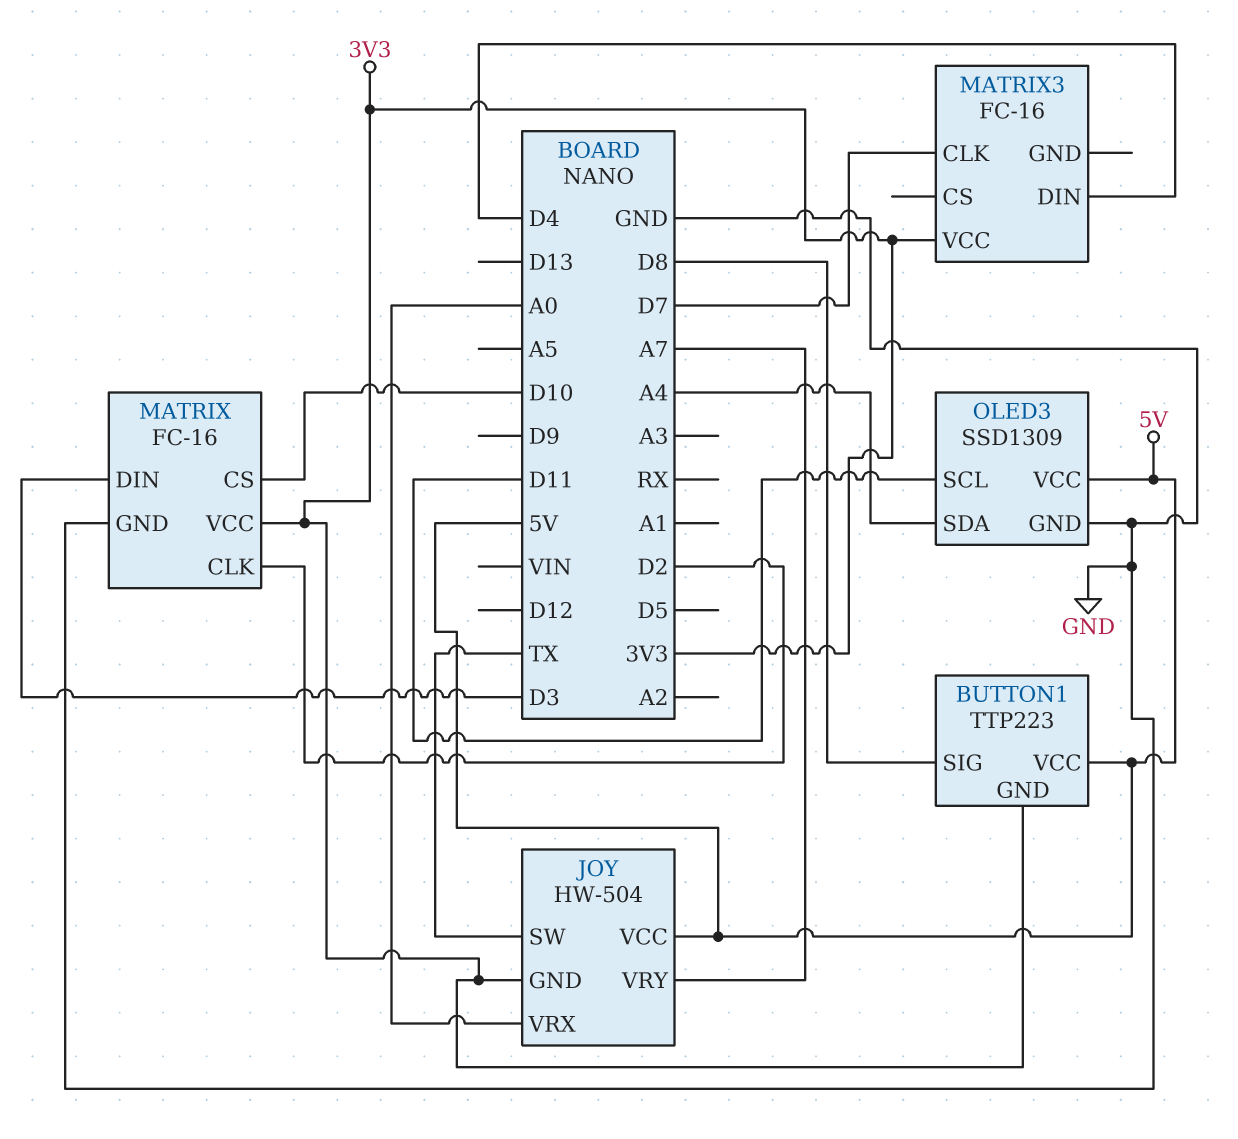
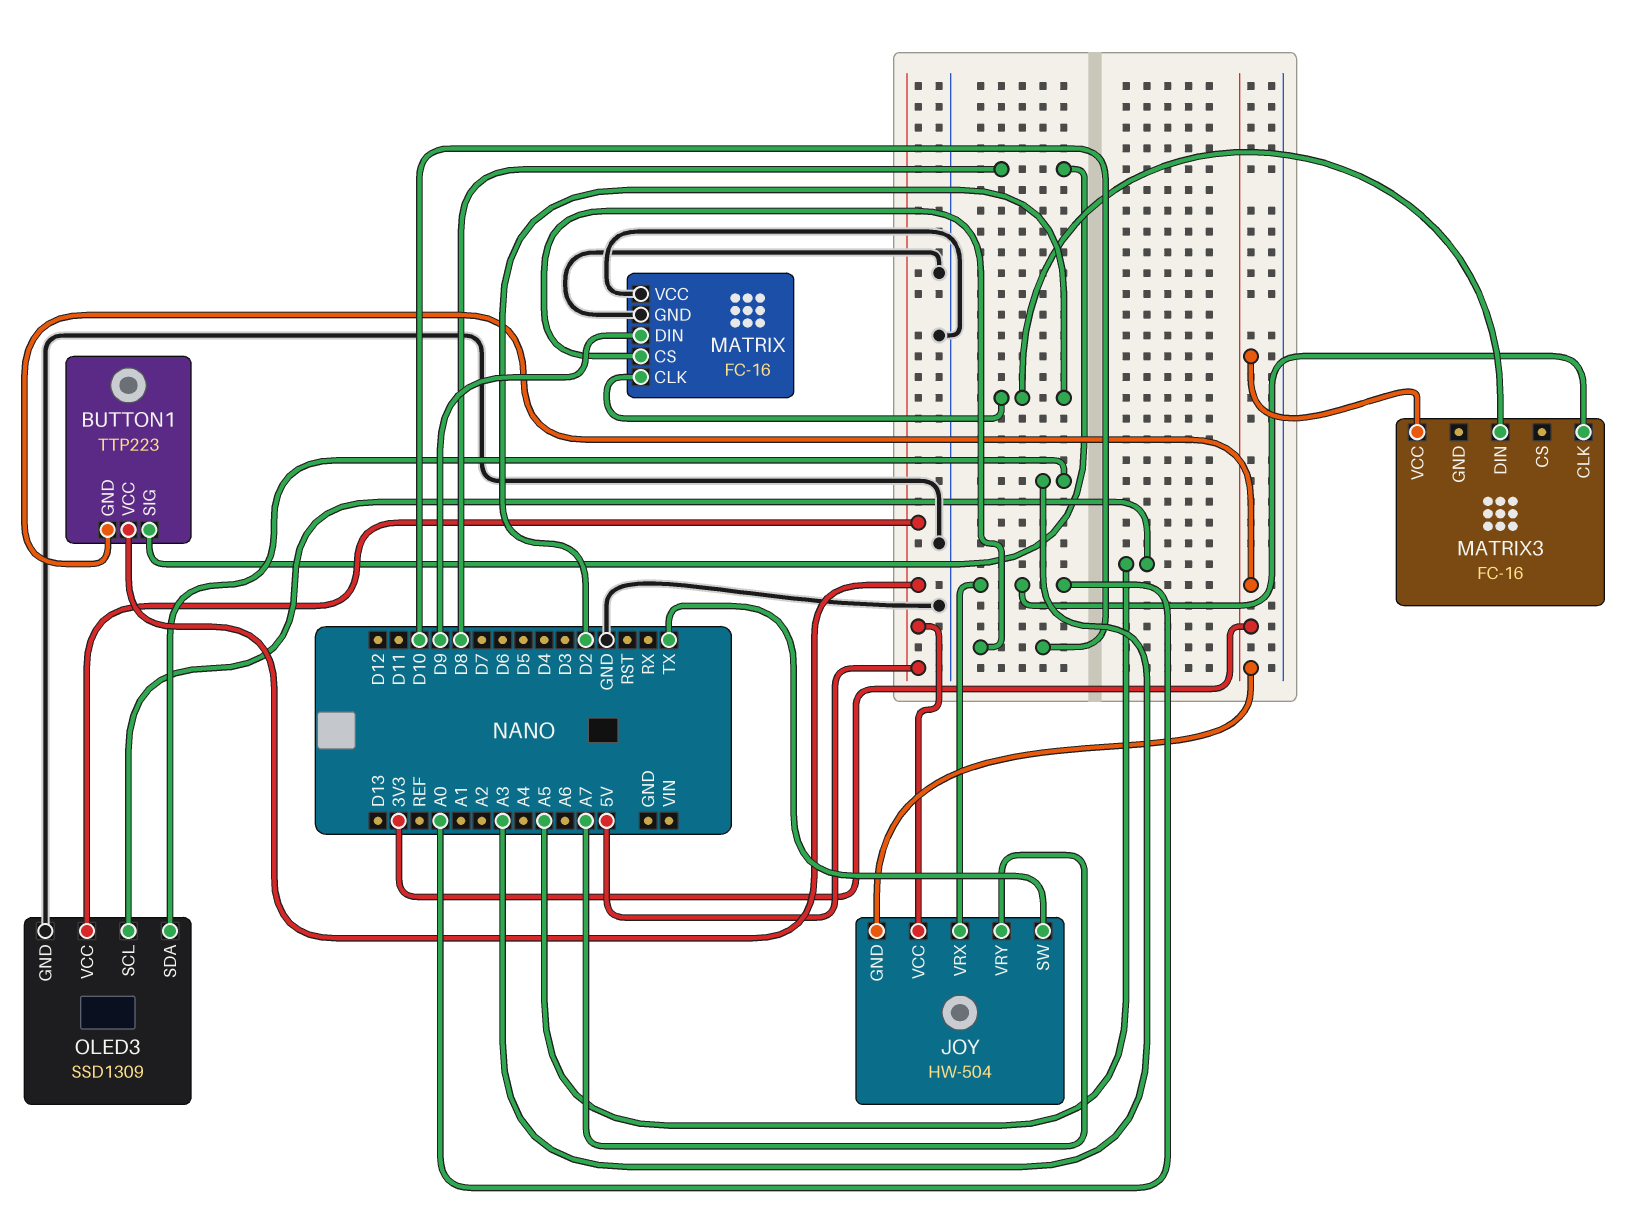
MATRIX pin DIN: D3 -> D9
MATRIX pin VCC: 3V3 -> GND
MATRIX3 pin CLK: D7 -> A0
MATRIX3 pin DIN: D4 -> D2
OLED3 pin SCL: D11 -> A5
OLED3 pin SDA: A4 -> A3

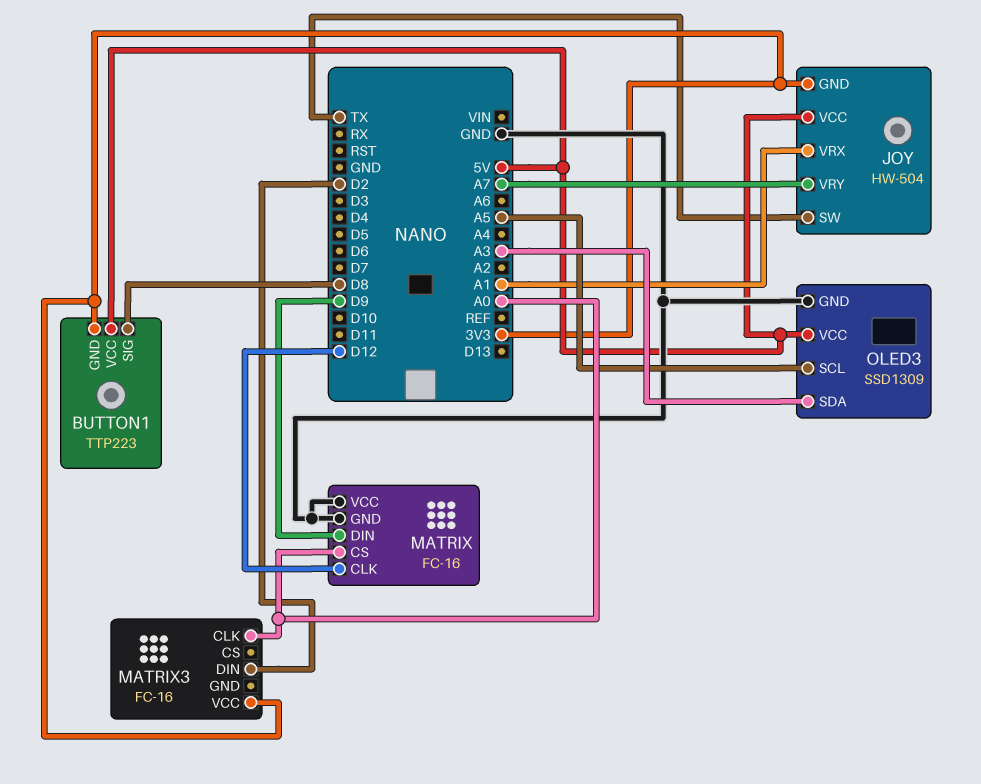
JOY pin VRX: A0 -> A1
MATRIX pin CLK: D2 -> D12
MATRIX pin CS: D10 -> A0

